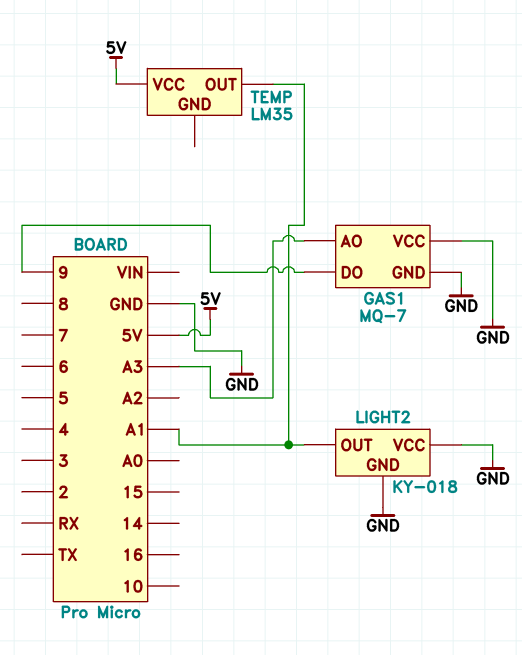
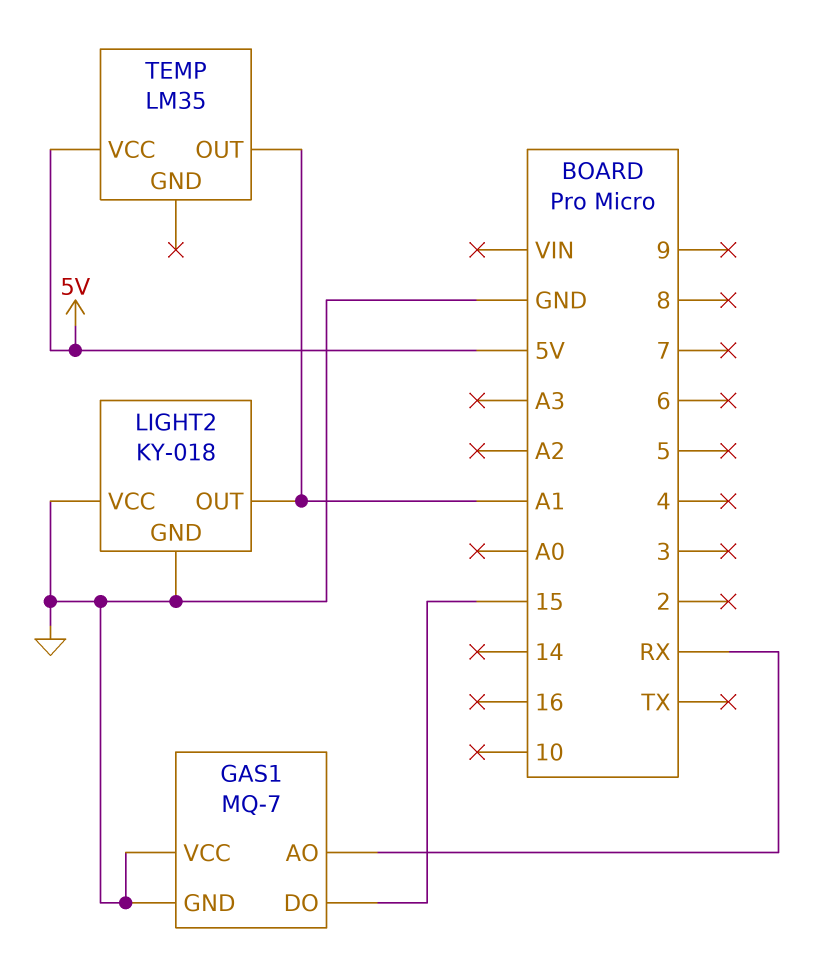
GAS1 pin AO: A3 -> RX
GAS1 pin DO: 9 -> 15

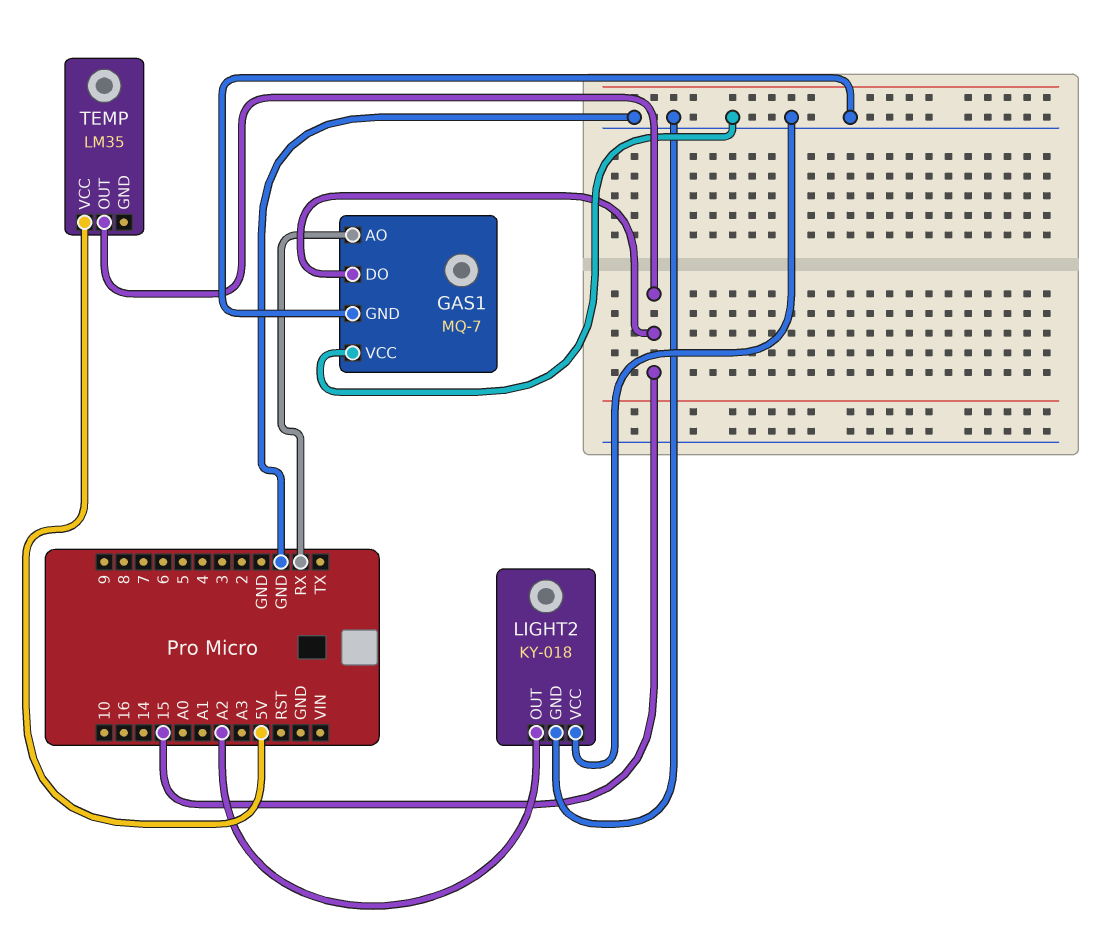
LIGHT2 pin OUT: A1 -> A2
TEMP pin OUT: A1 -> 15

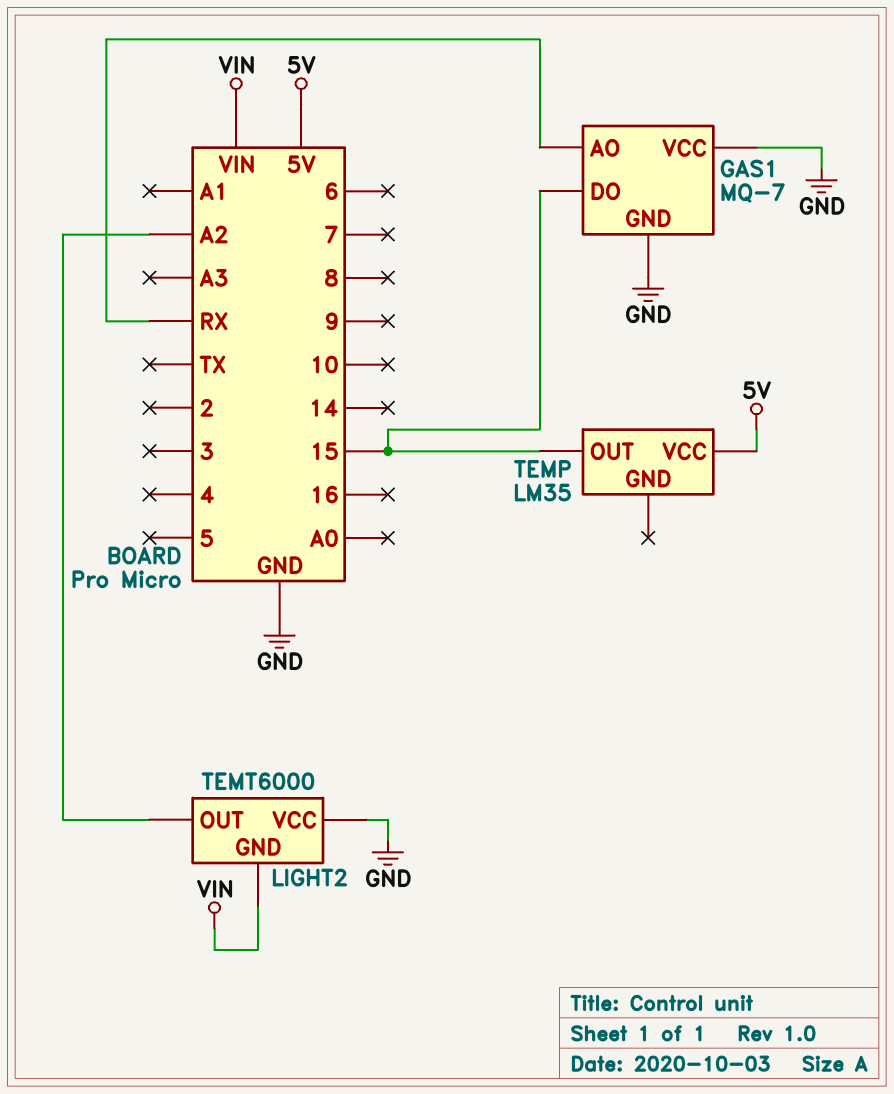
LIGHT2: KY-018 -> TEMT6000
LIGHT2 pin GND: GND -> VIN

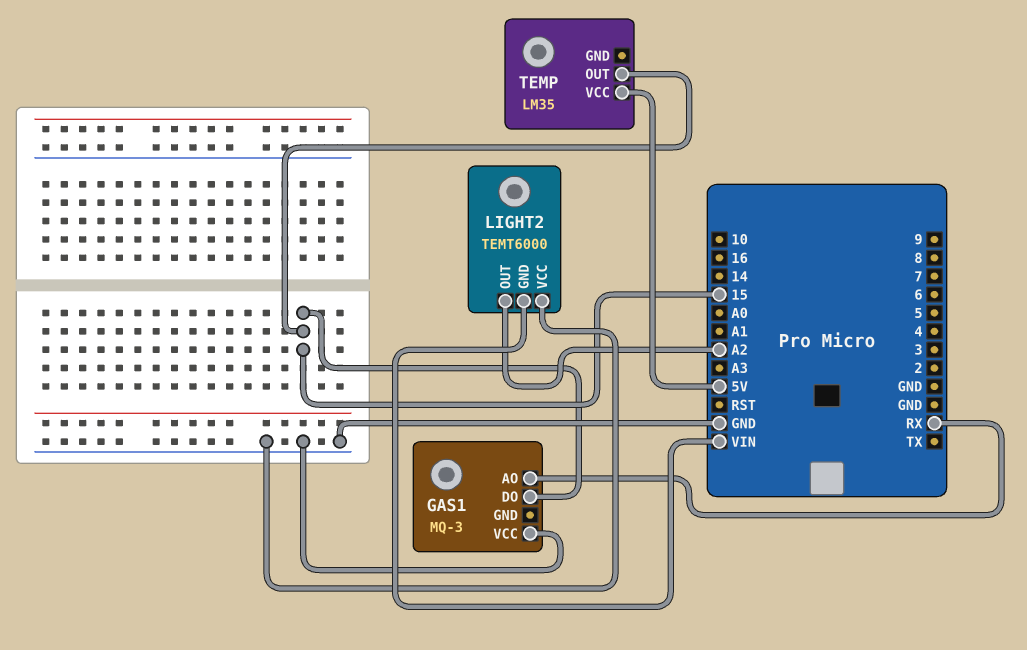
GAS1: MQ-7 -> MQ-3
GAS1 pin GND: GND -> none

